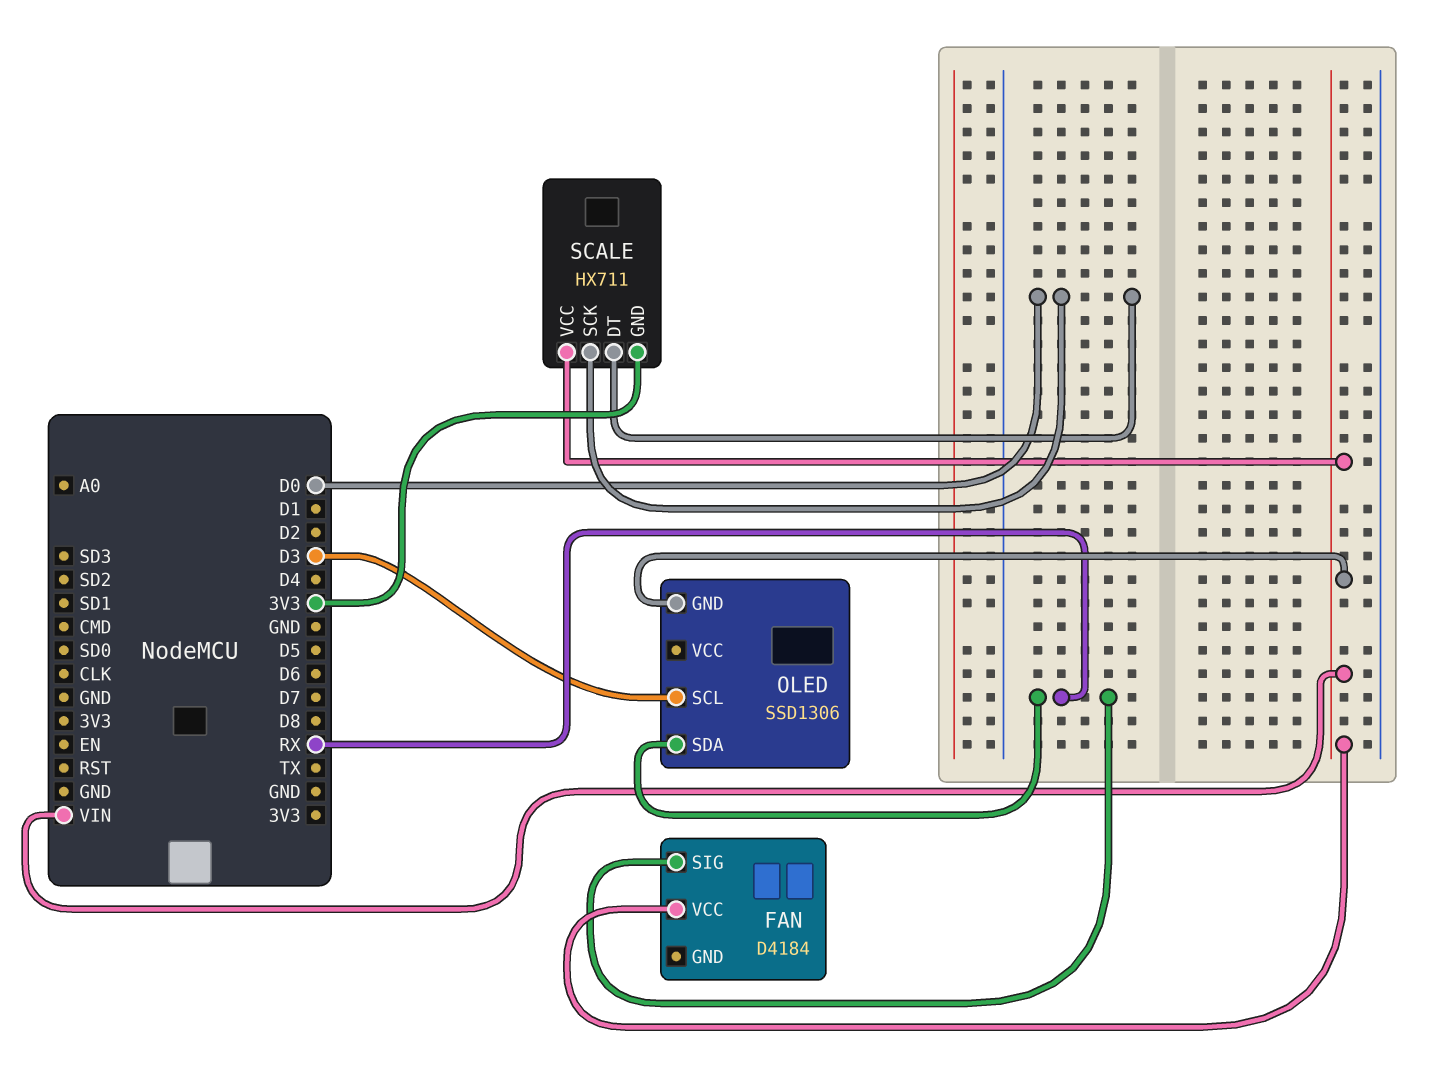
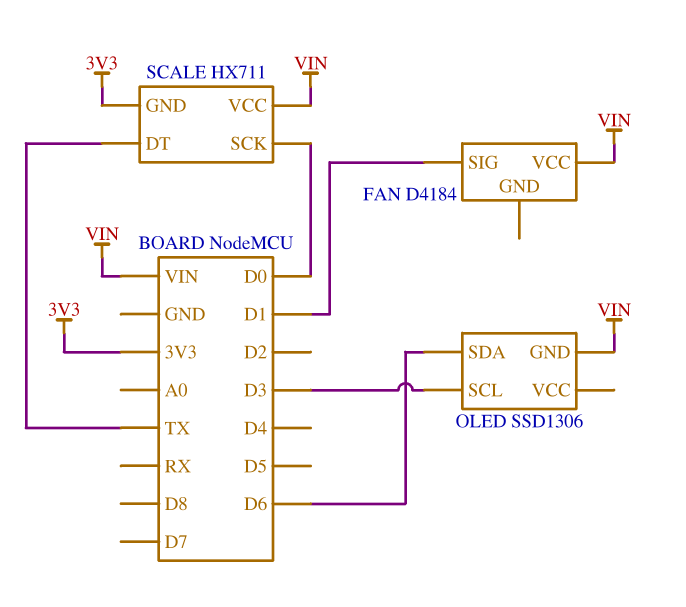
FAN pin SIG: RX -> D1
OLED pin SDA: RX -> D6
SCALE pin DT: D0 -> TX

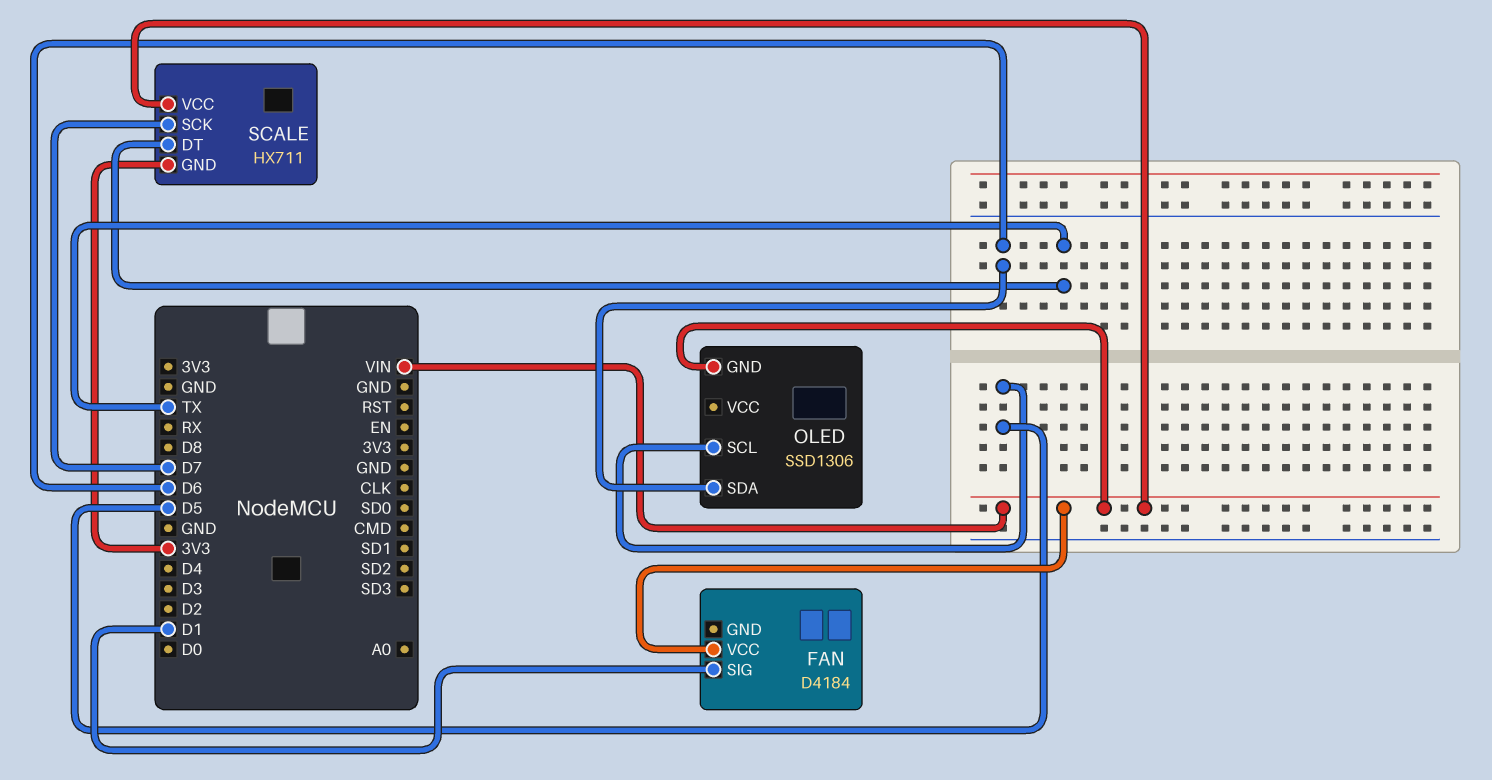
OLED pin SCL: D3 -> D5
SCALE pin SCK: D0 -> D7

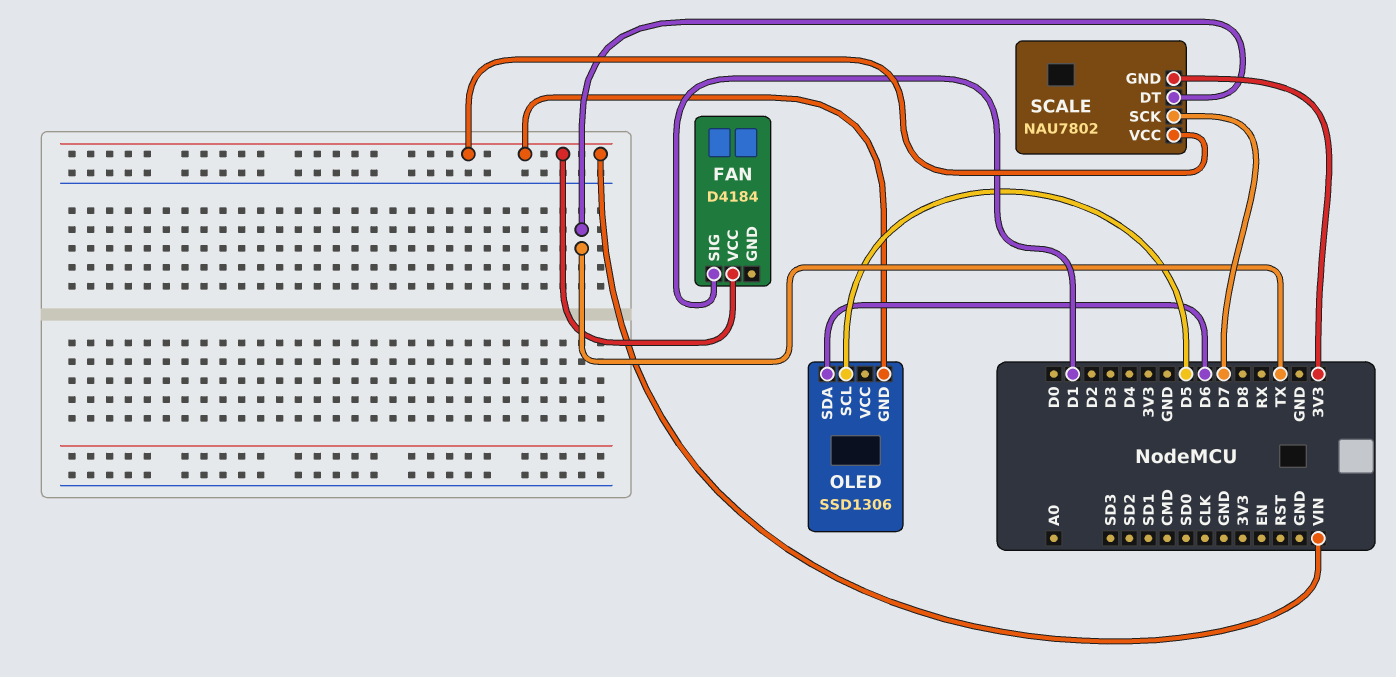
SCALE: HX711 -> NAU7802

